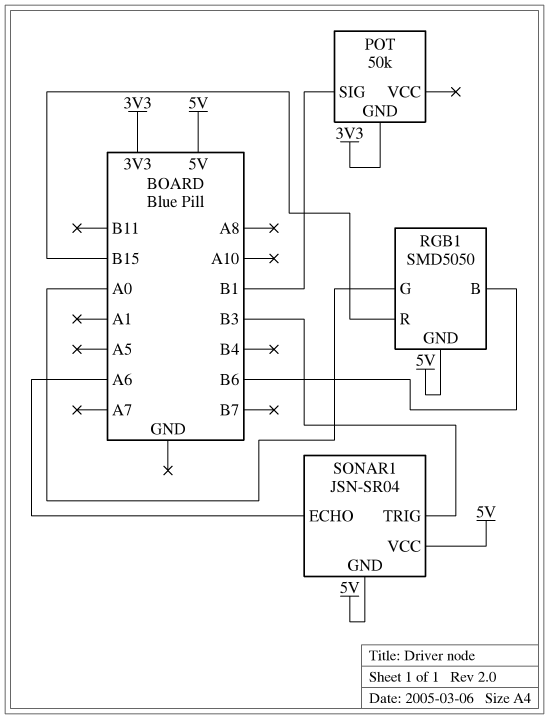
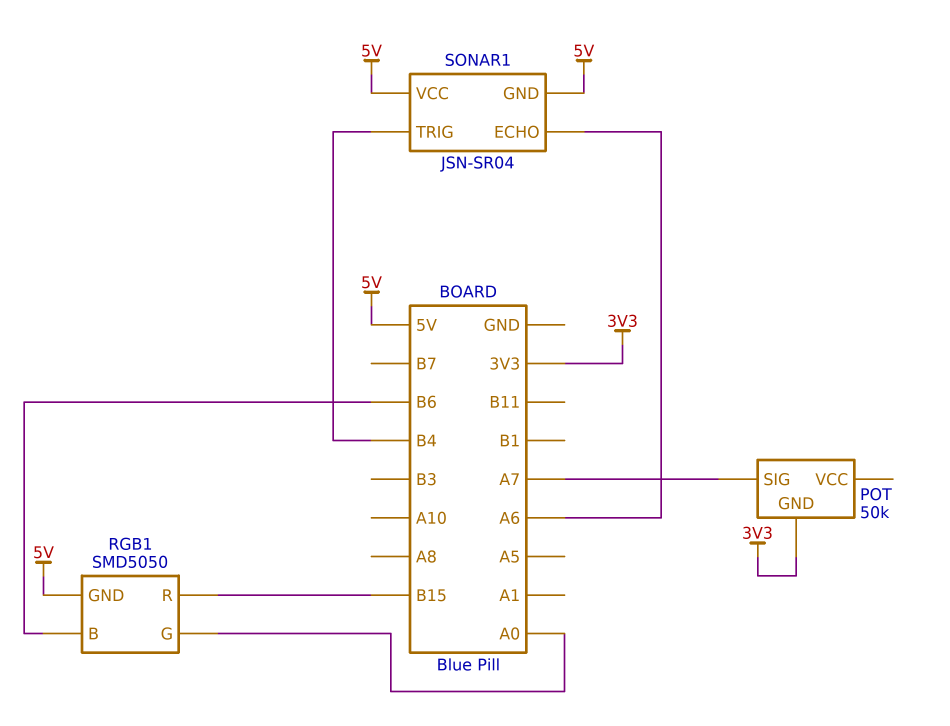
POT pin SIG: B1 -> A7
SONAR1 pin TRIG: B3 -> B4

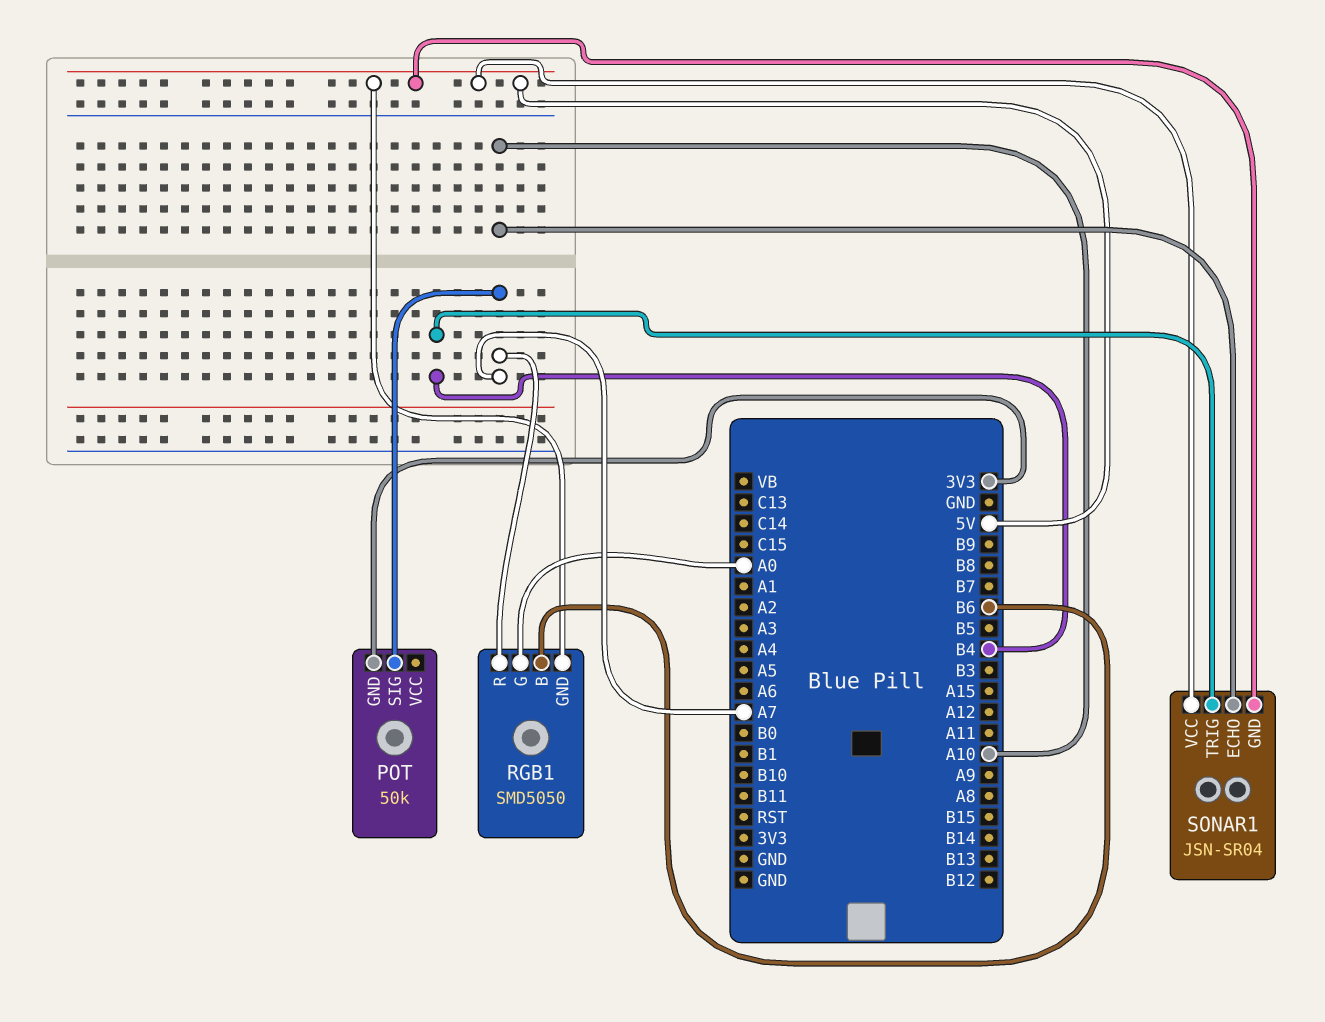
RGB1 pin R: B15 -> A7
SONAR1 pin ECHO: A6 -> A10

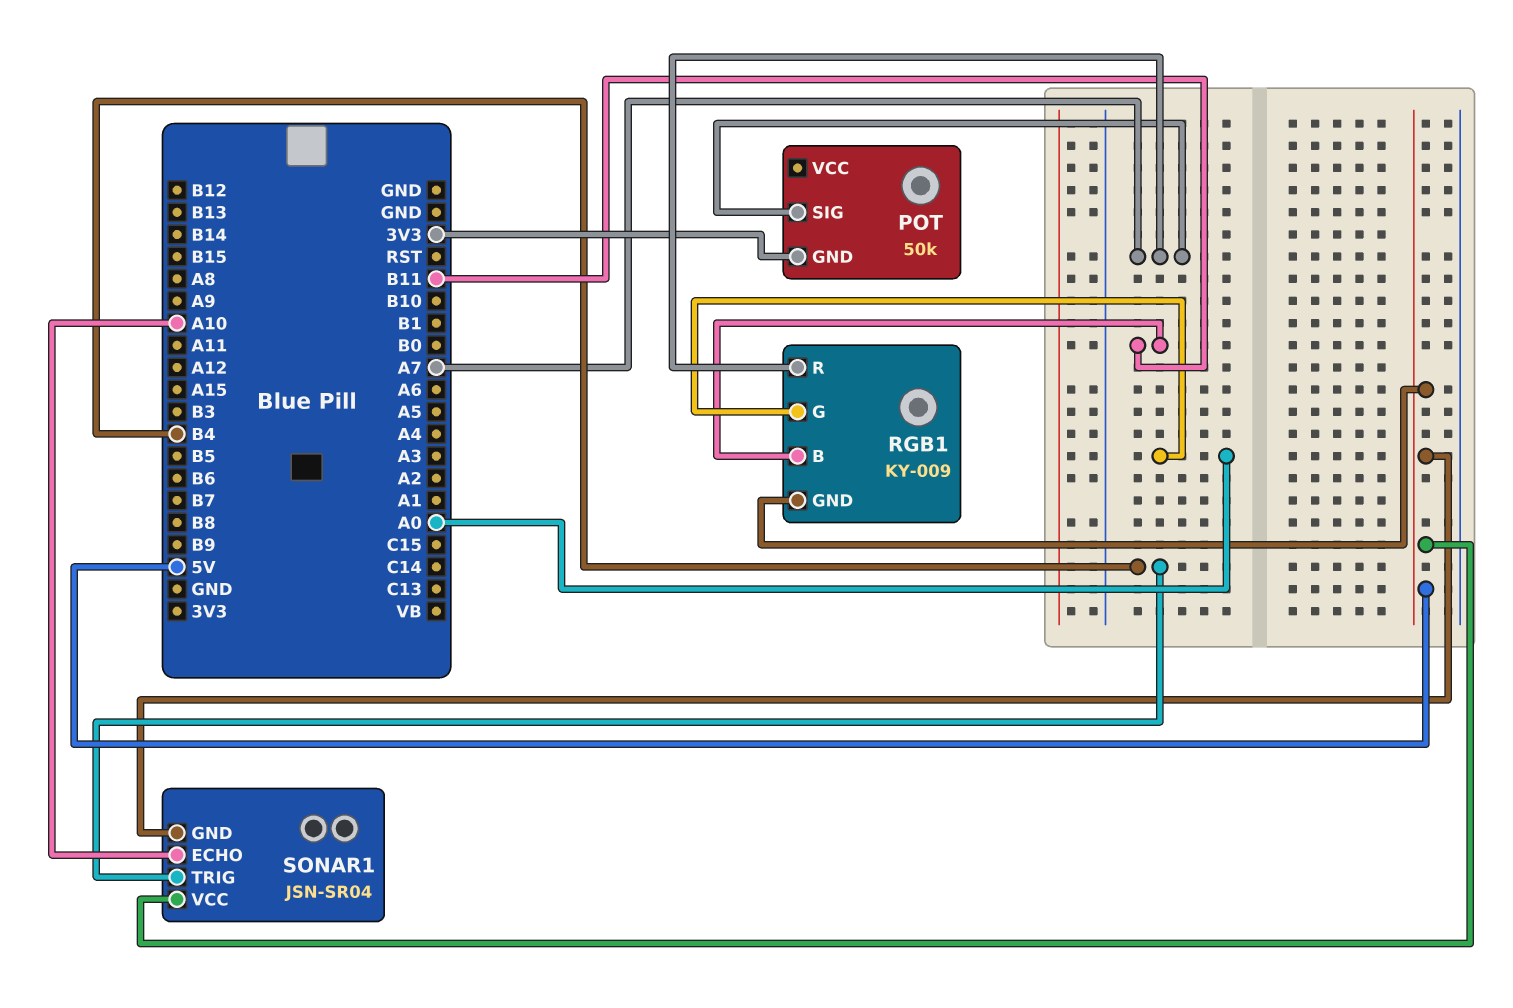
RGB1: SMD5050 -> KY-009
RGB1 pin B: B6 -> B11

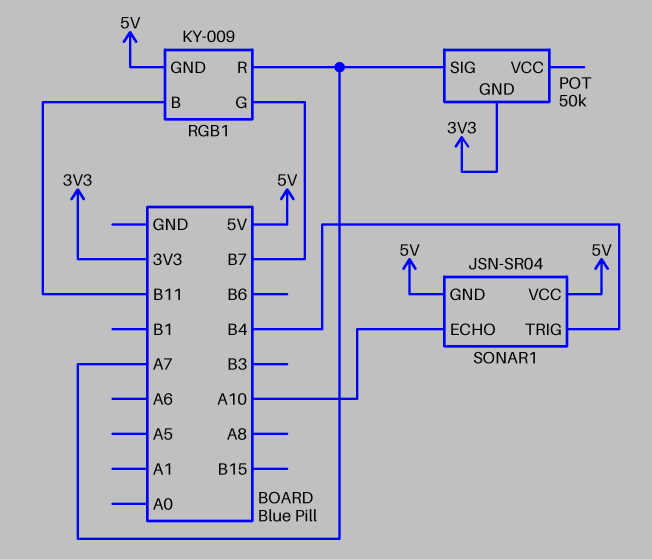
RGB1 pin G: A0 -> B7

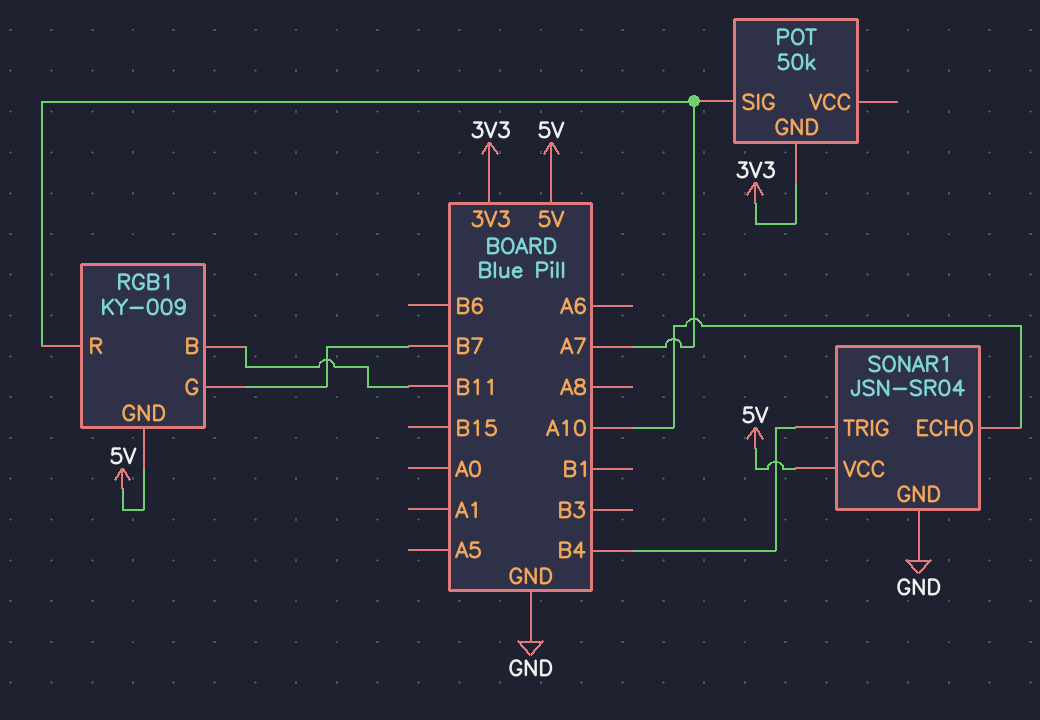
SONAR1 pin GND: 5V -> GND

